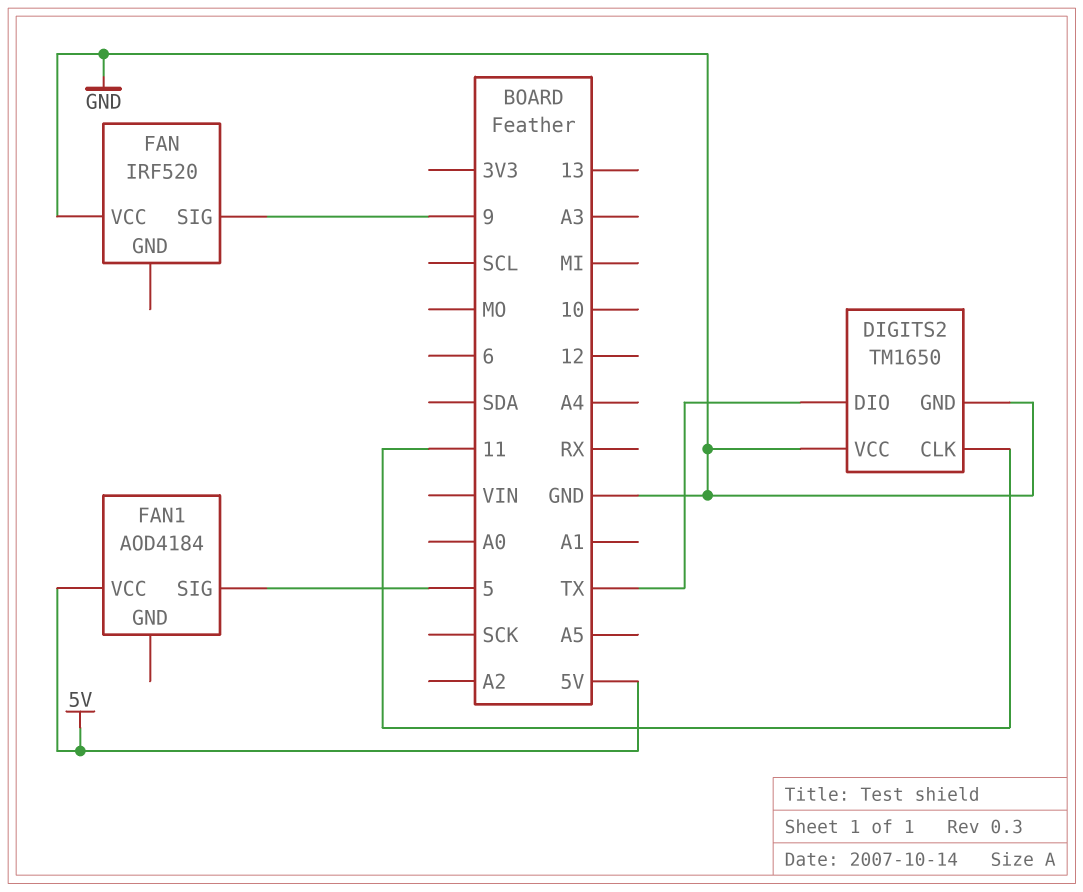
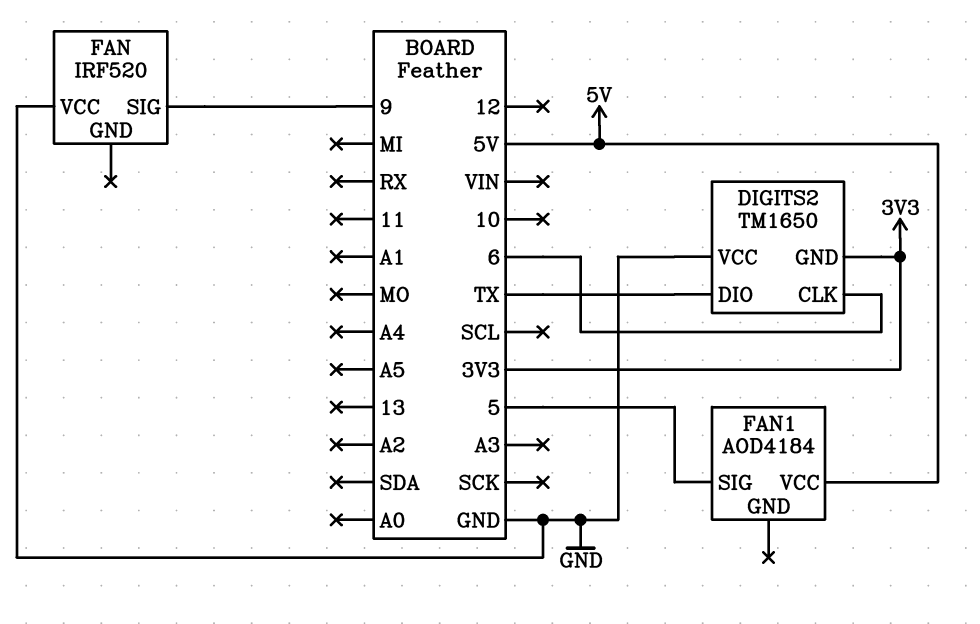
DIGITS2 pin CLK: 11 -> 6
DIGITS2 pin GND: GND -> 3V3

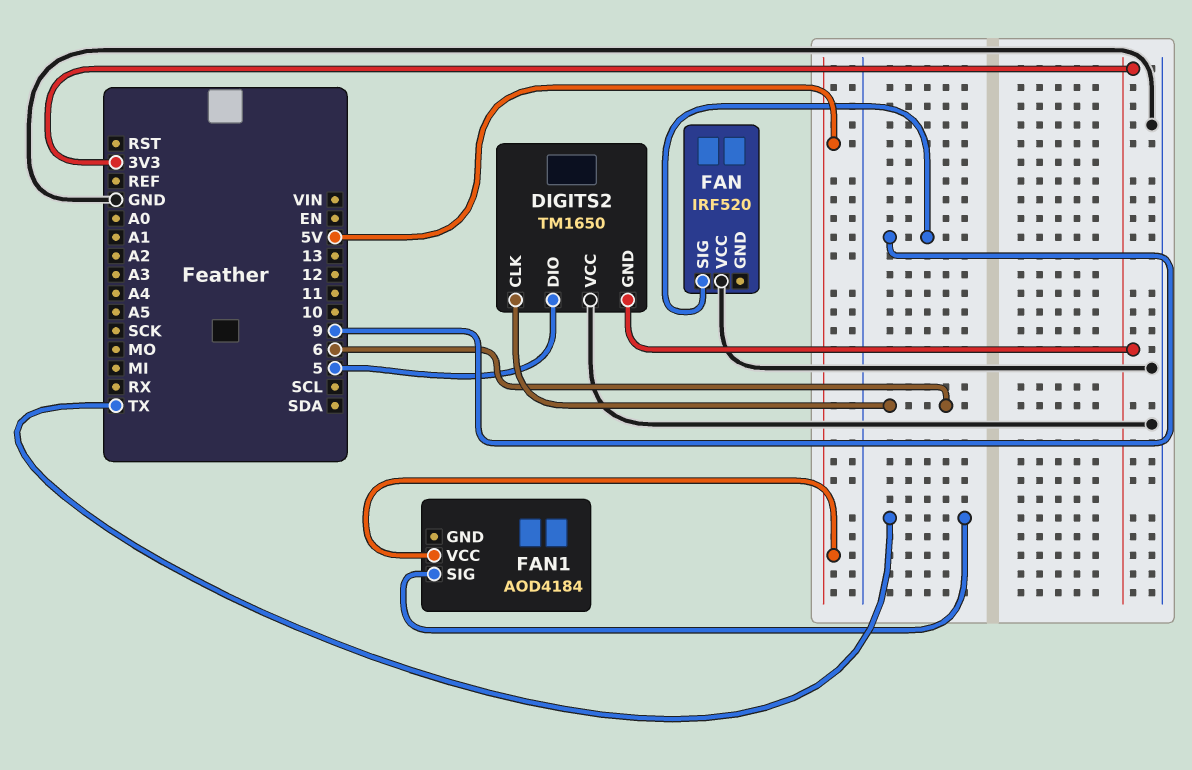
DIGITS2 pin DIO: TX -> 5
FAN1 pin SIG: 5 -> TX

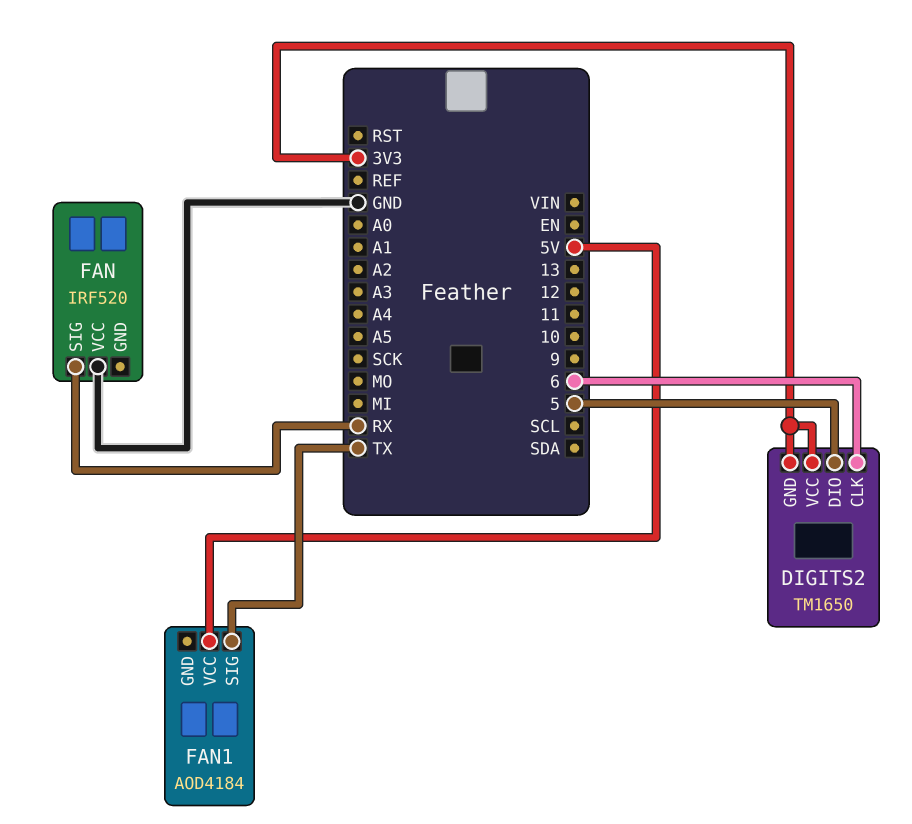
DIGITS2 pin VCC: GND -> 3V3
FAN pin SIG: 9 -> RX

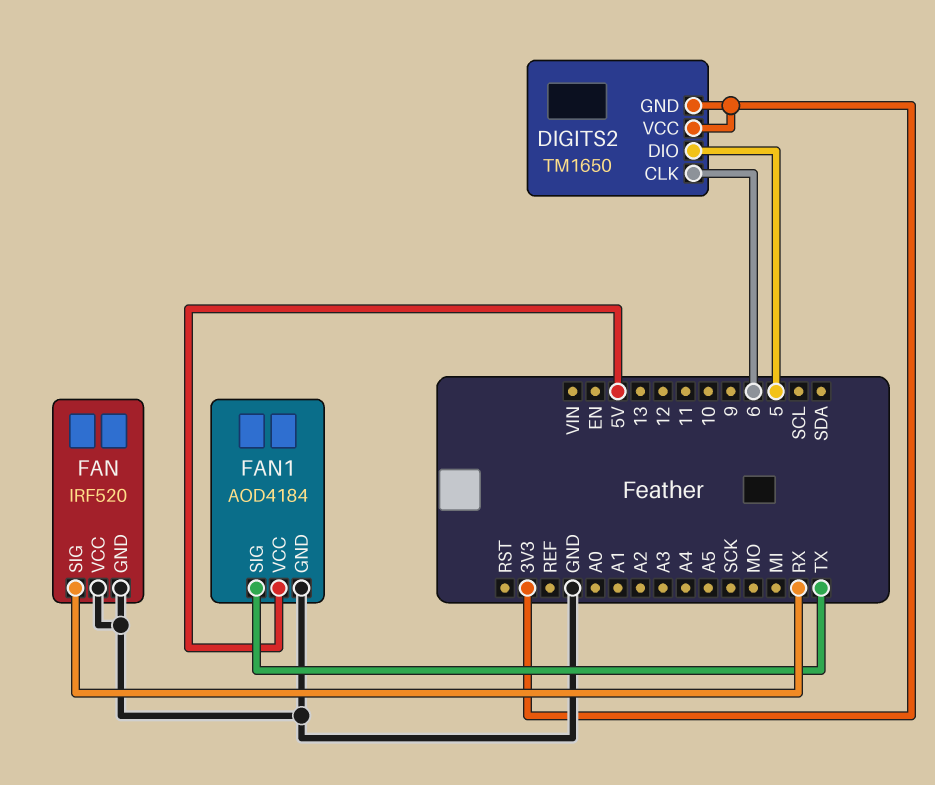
FAN pin GND: none -> GND
FAN1 pin GND: none -> GND

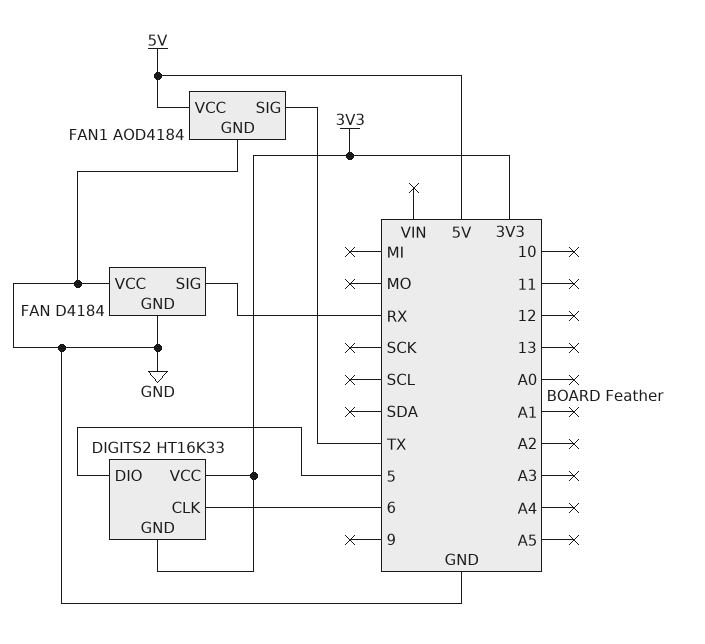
DIGITS2: TM1650 -> HT16K33
FAN: IRF520 -> D4184

